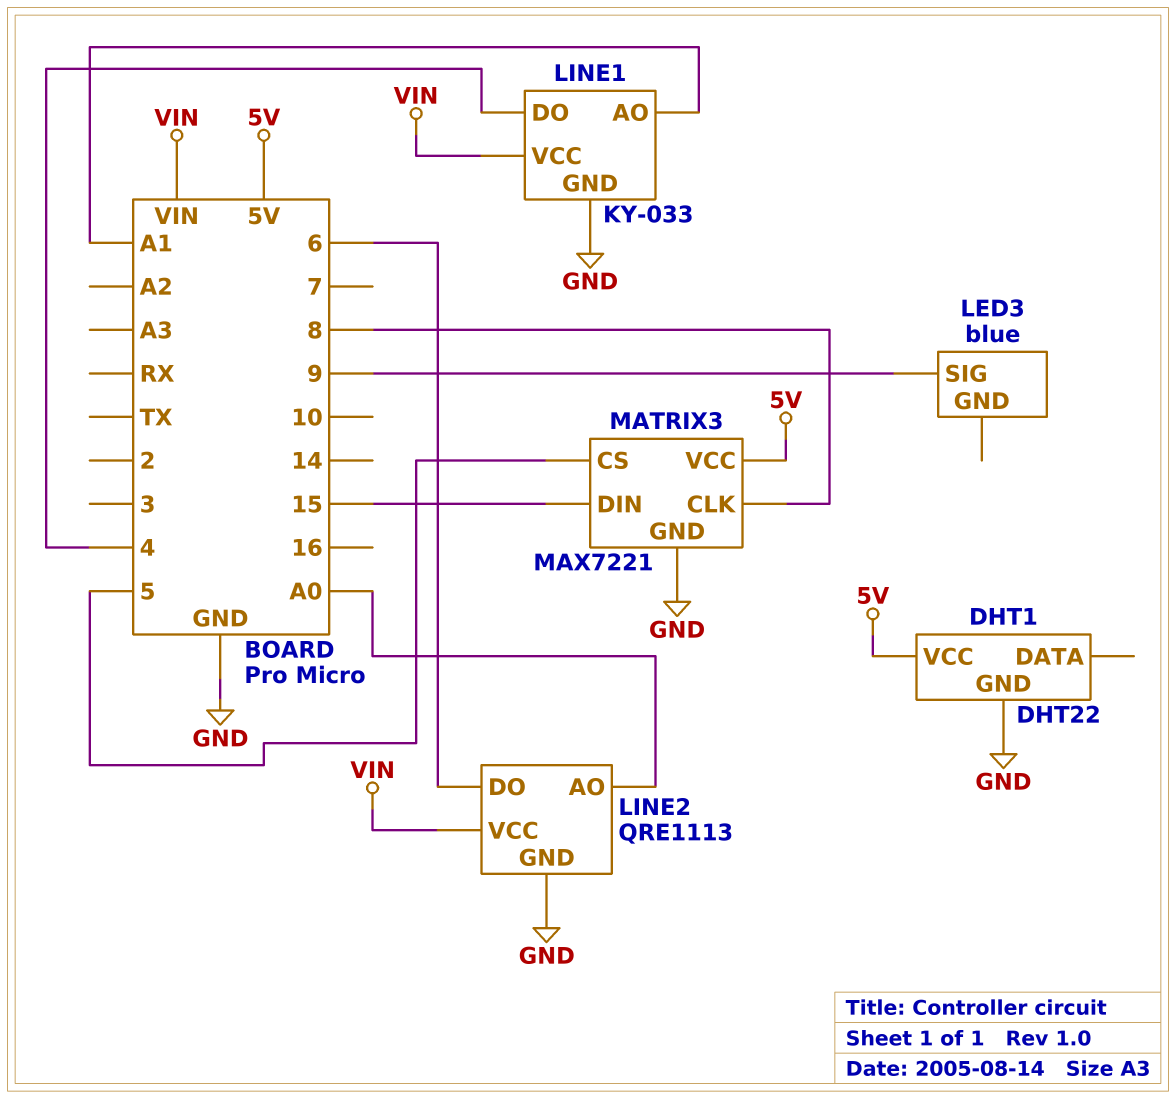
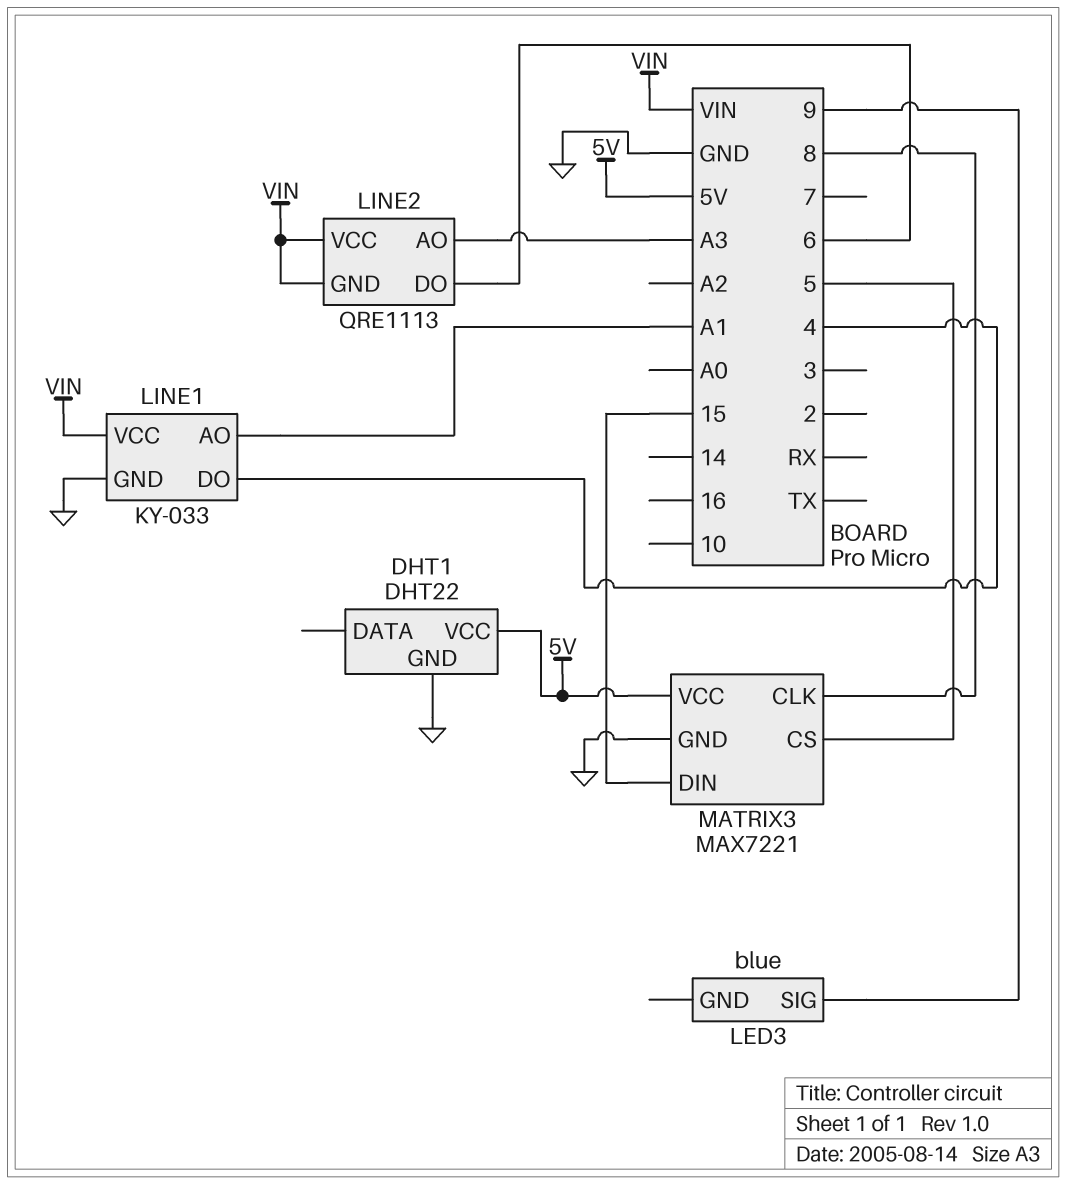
LINE2 pin AO: A0 -> A3
LINE2 pin GND: GND -> VIN

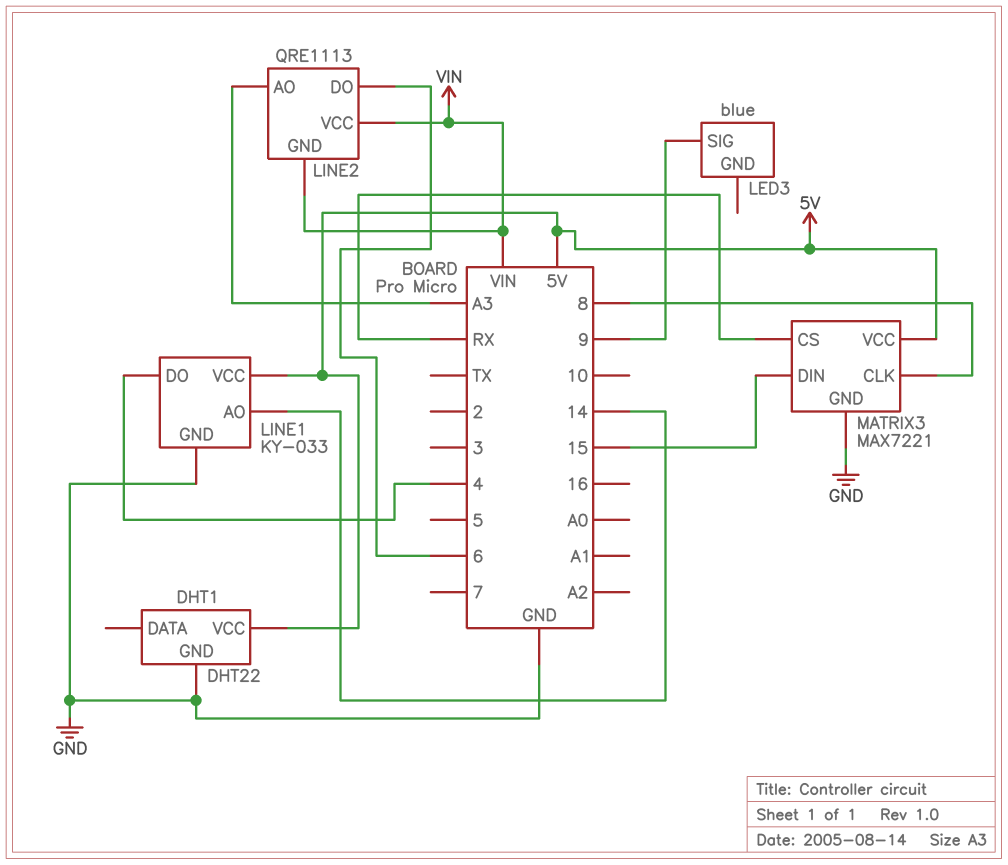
LINE1 pin AO: A1 -> 14
LINE1 pin VCC: VIN -> 5V
MATRIX3 pin CS: 5 -> RX

